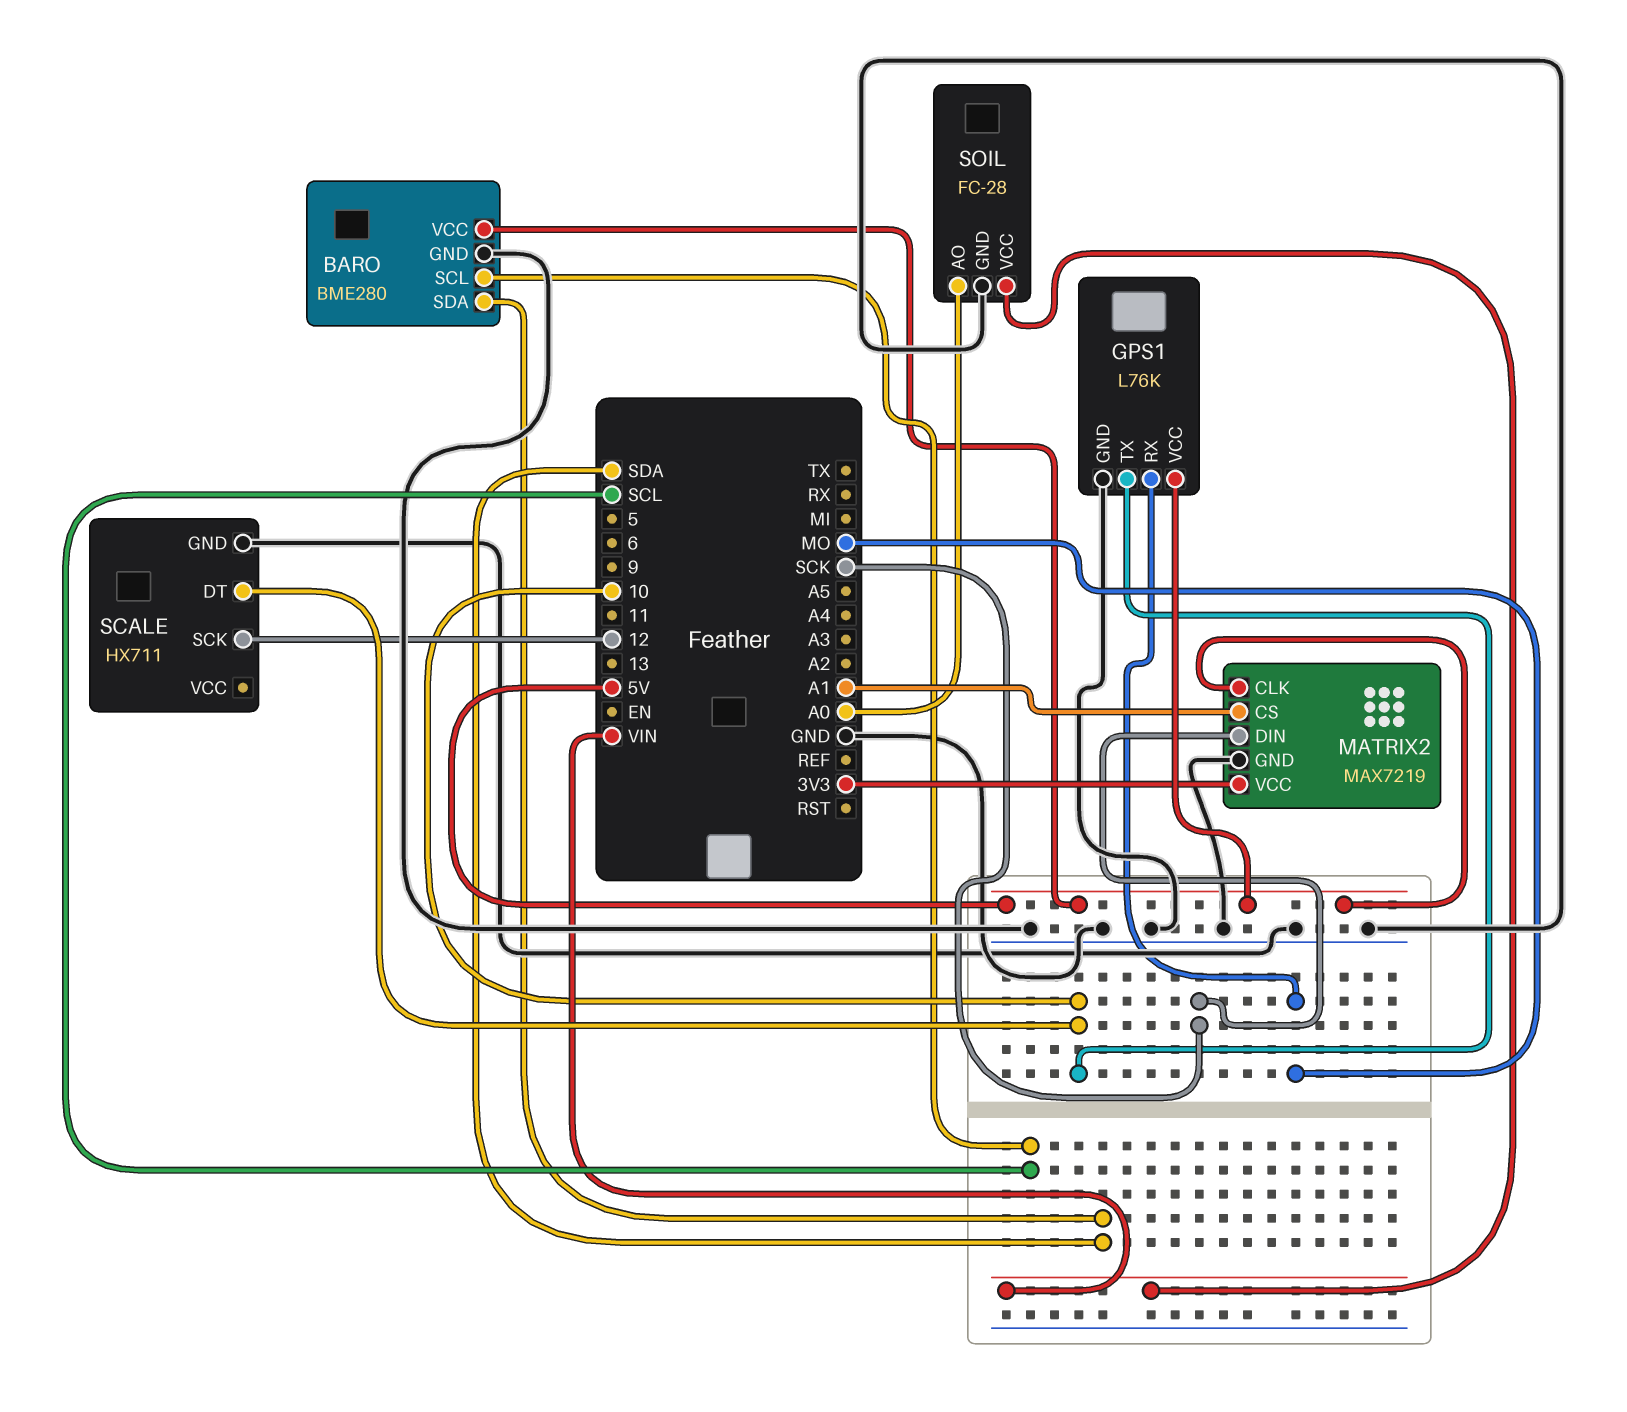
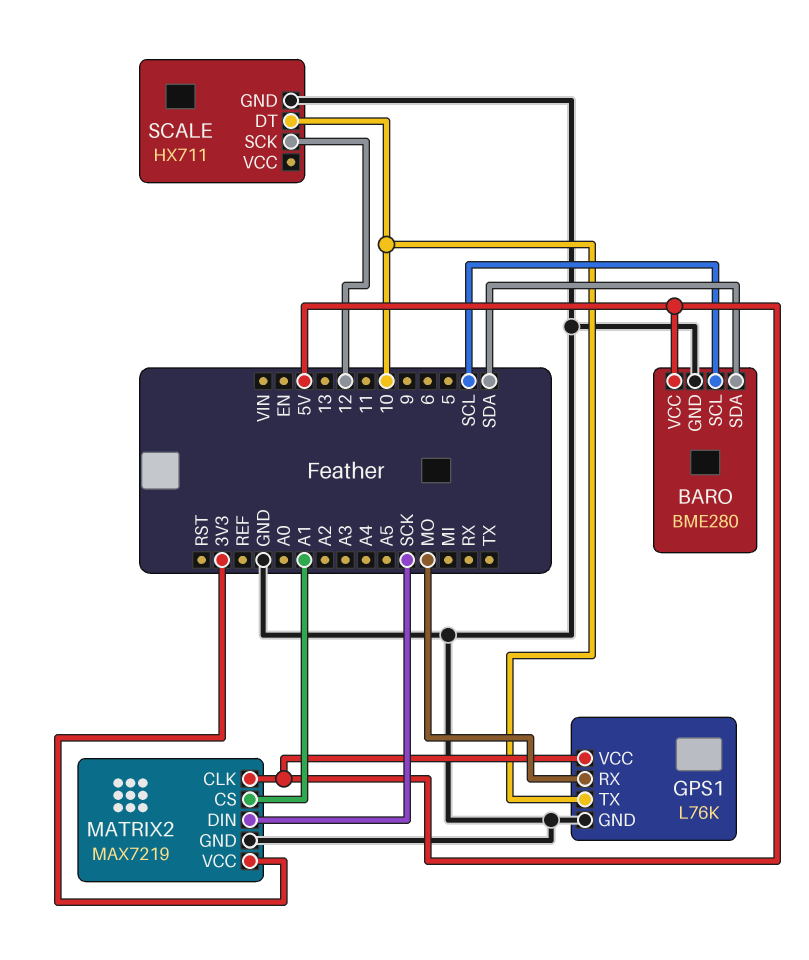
SOIL: FC-28 -> none
SOIL pin AO: A0 -> none
SOIL pin GND: GND -> none
SOIL pin VCC: VIN -> none

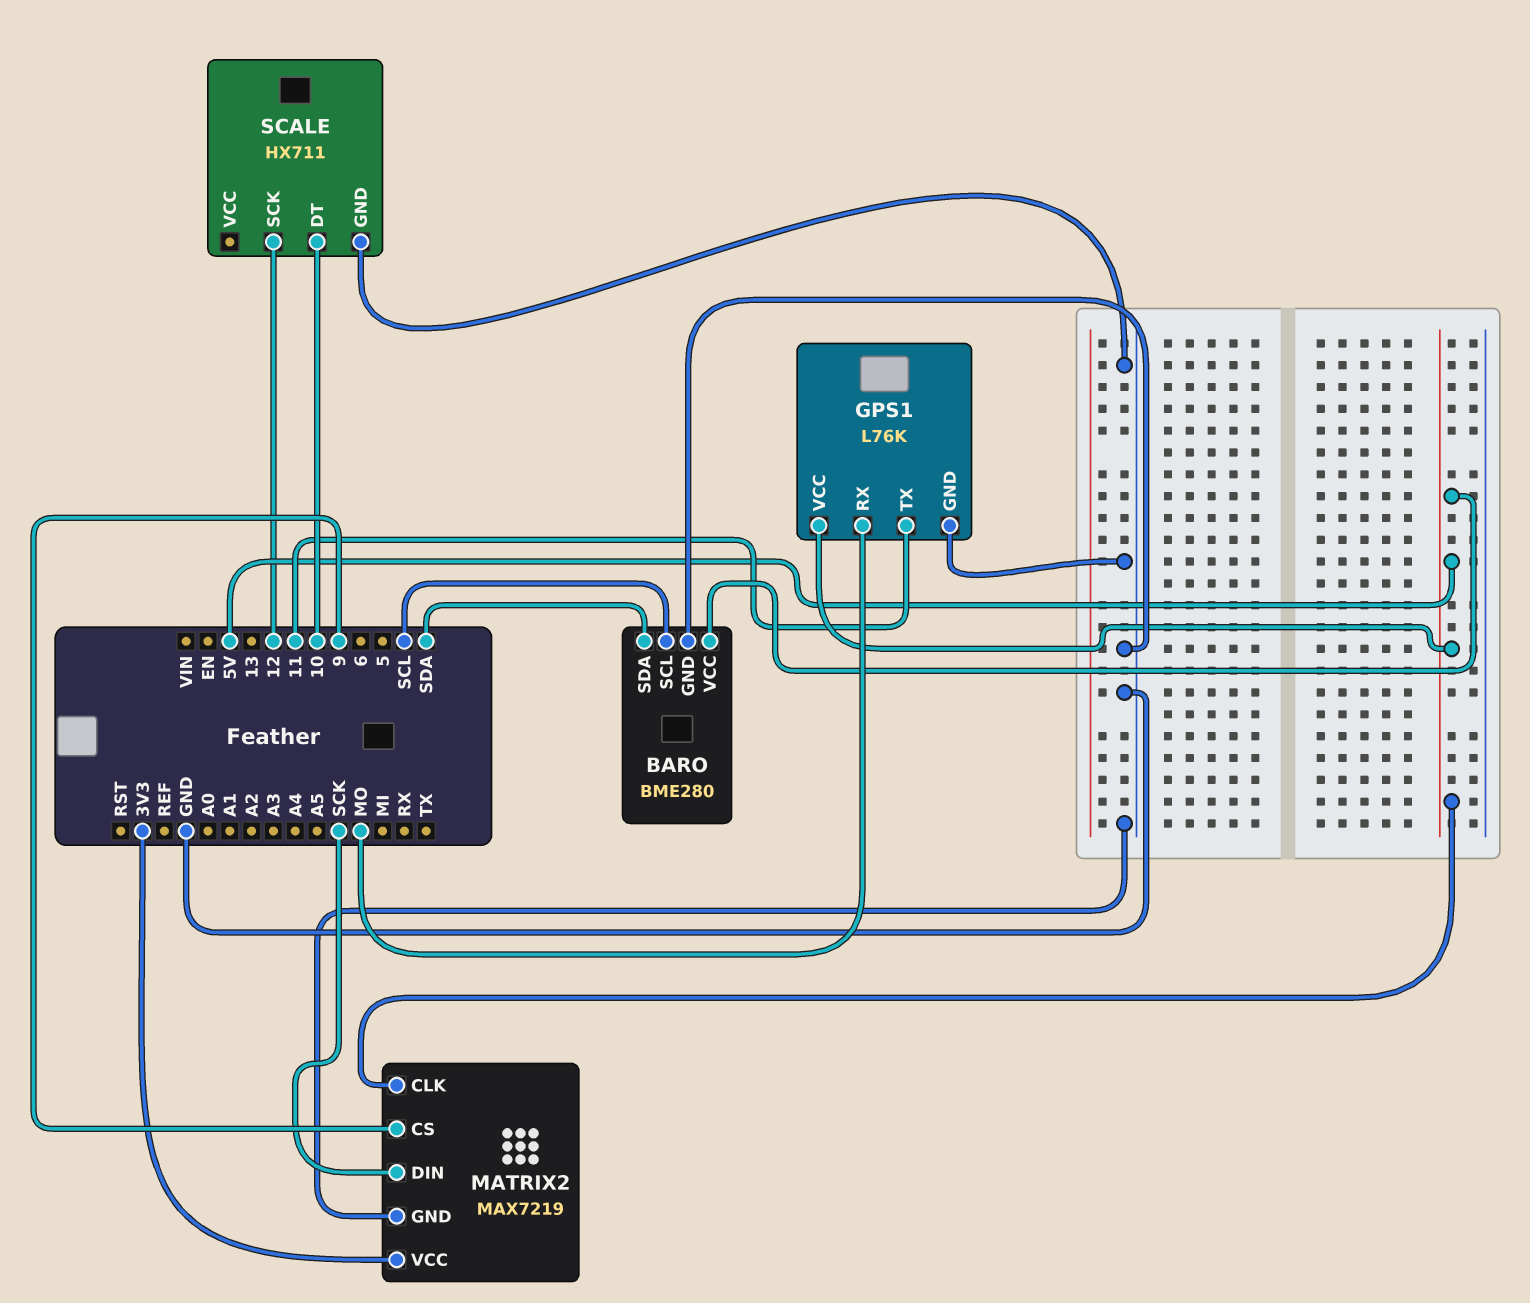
GPS1 pin TX: 10 -> 11
MATRIX2 pin CS: A1 -> 9

